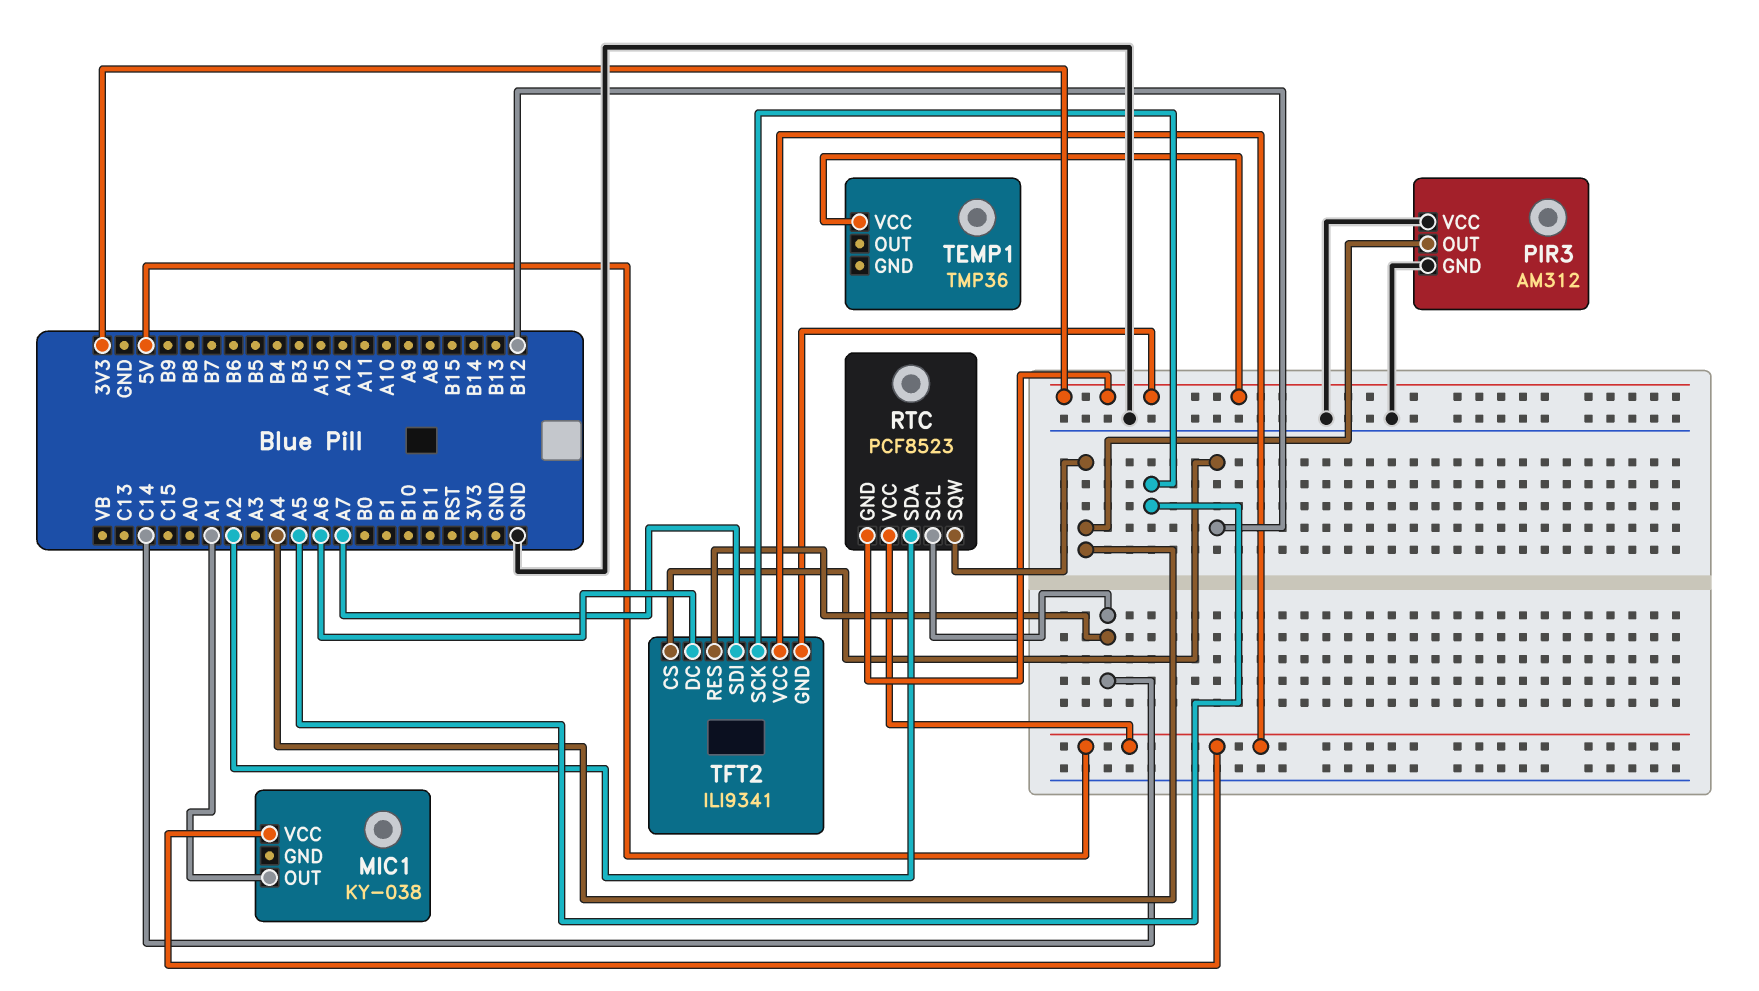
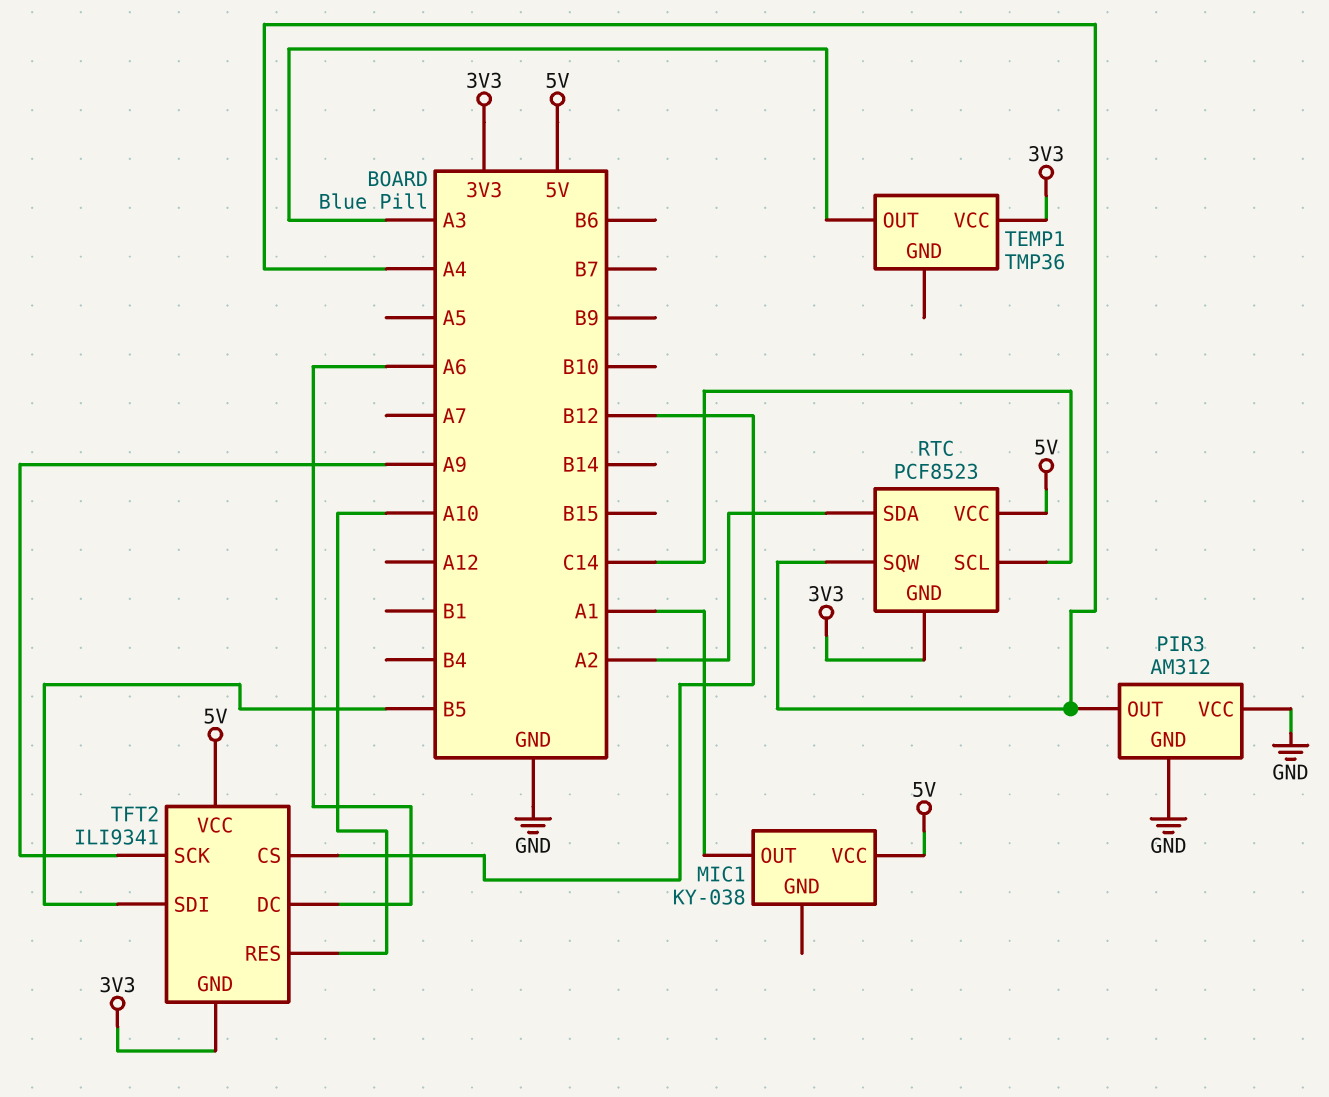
TEMP1 pin OUT: none -> A3
TFT2 pin RES: C14 -> A10
TFT2 pin SCK: A5 -> A9
TFT2 pin SDI: A7 -> B5

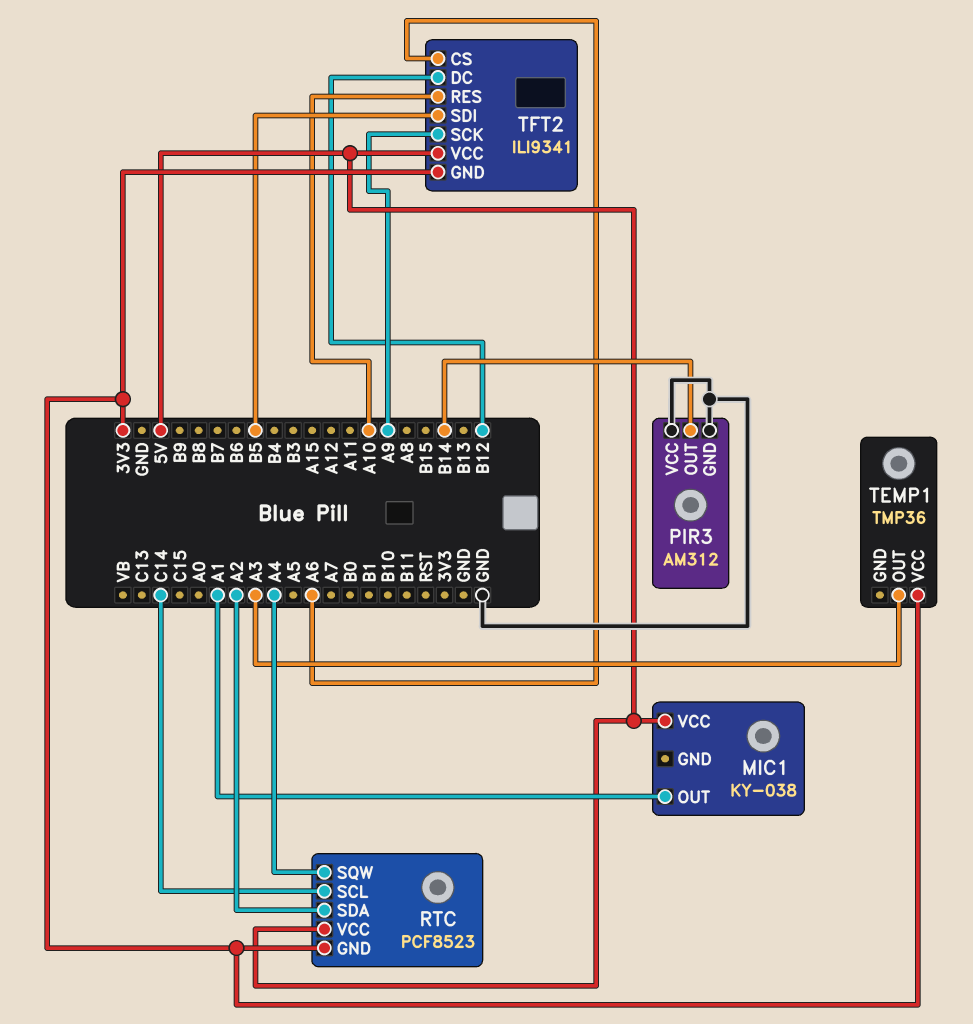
PIR3 pin OUT: A4 -> B14
TFT2 pin CS: B12 -> A6
TFT2 pin DC: A6 -> B12

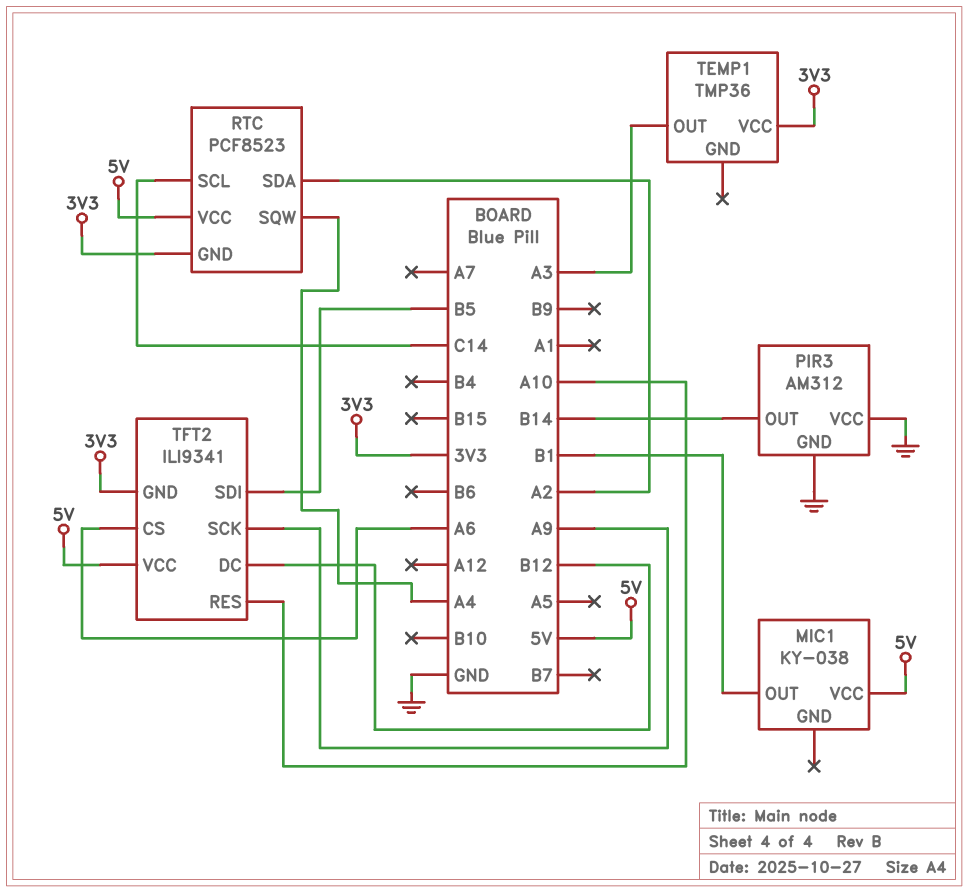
MIC1 pin OUT: A1 -> B1

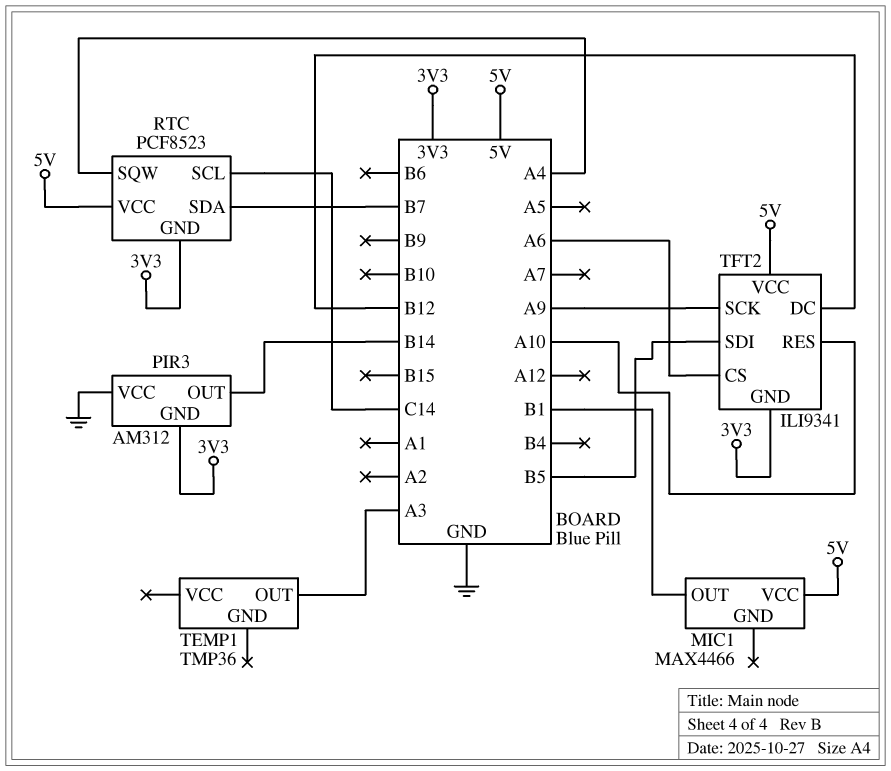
MIC1: KY-038 -> MAX4466
PIR3 pin GND: GND -> 3V3
RTC pin SDA: A2 -> B7
TEMP1 pin VCC: 3V3 -> none

